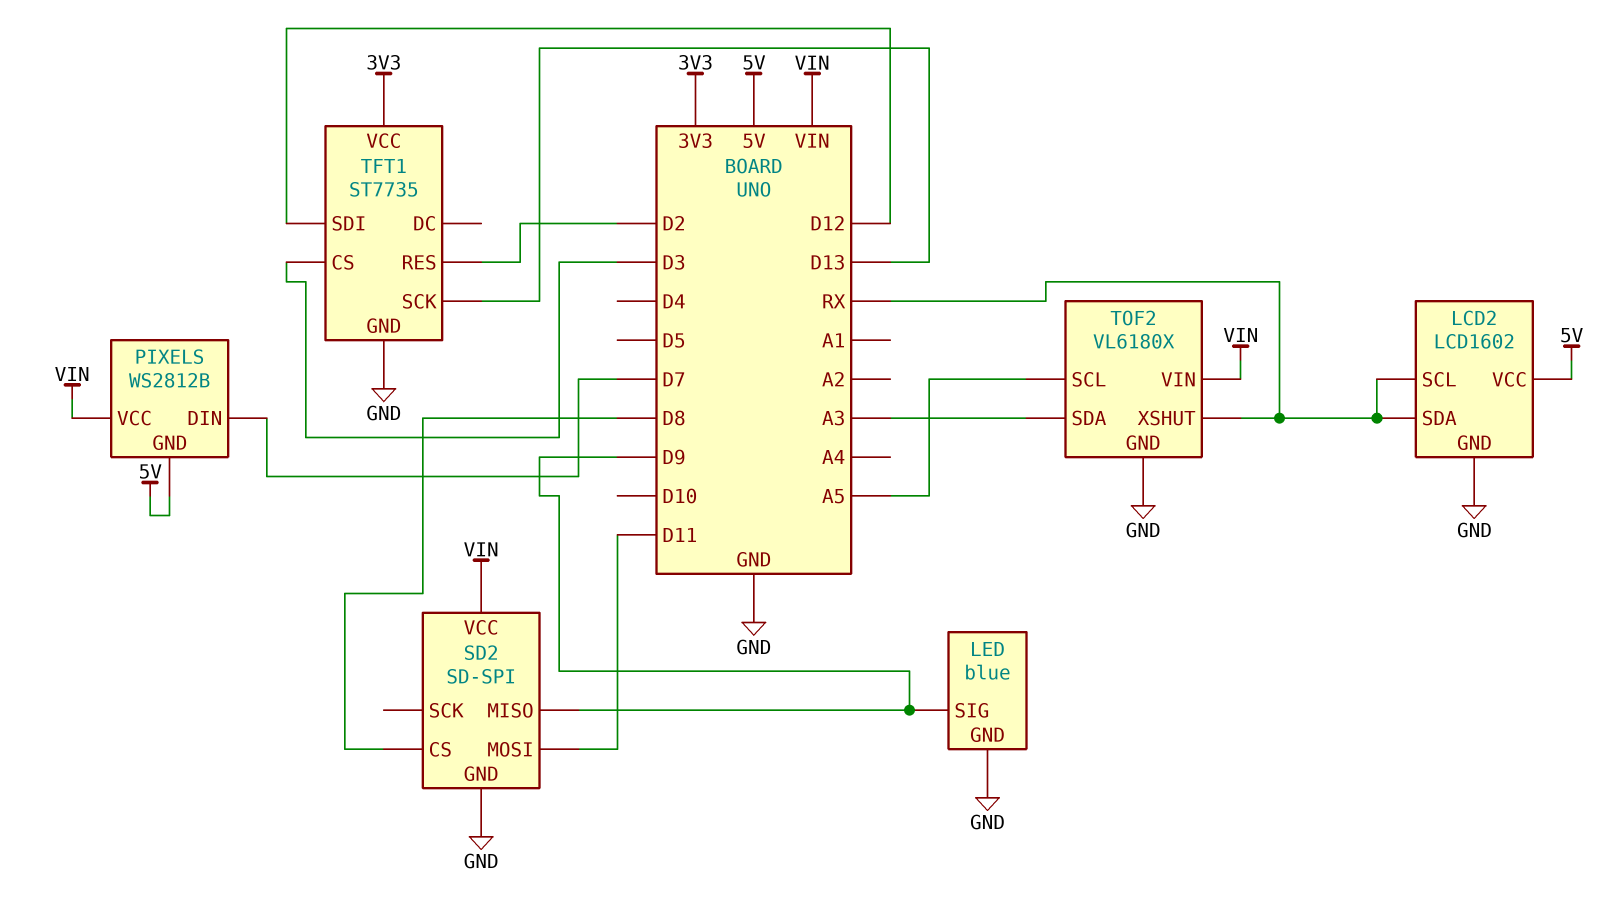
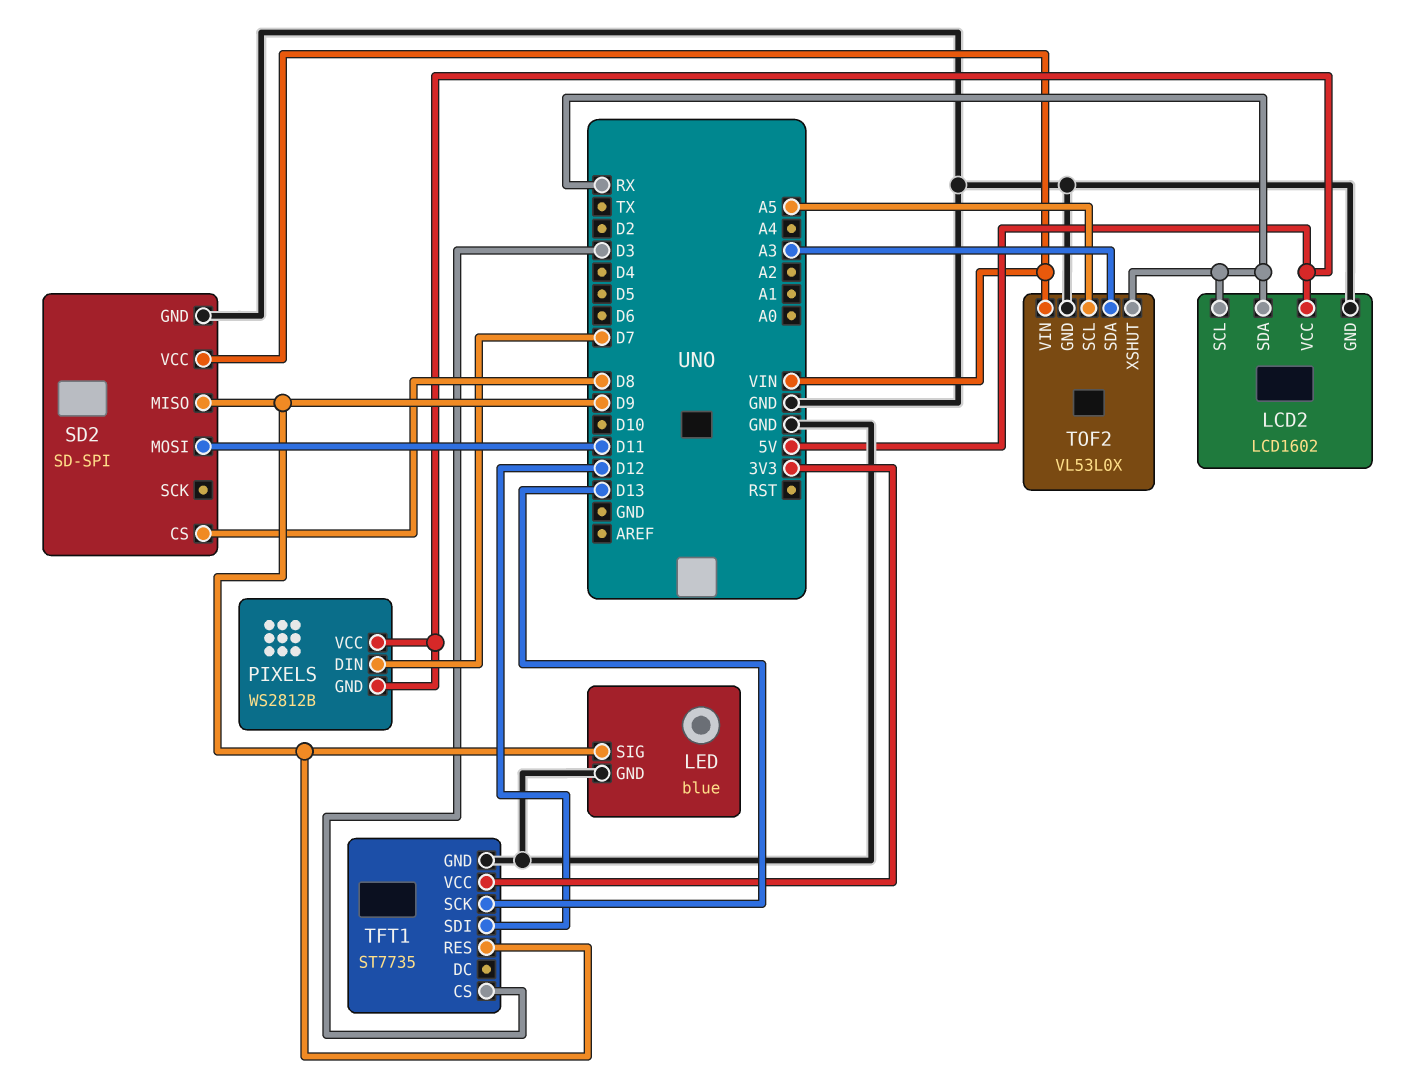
PIXELS pin VCC: VIN -> 5V
TFT1 pin RES: D2 -> D9
TOF2: VL6180X -> VL53L0X

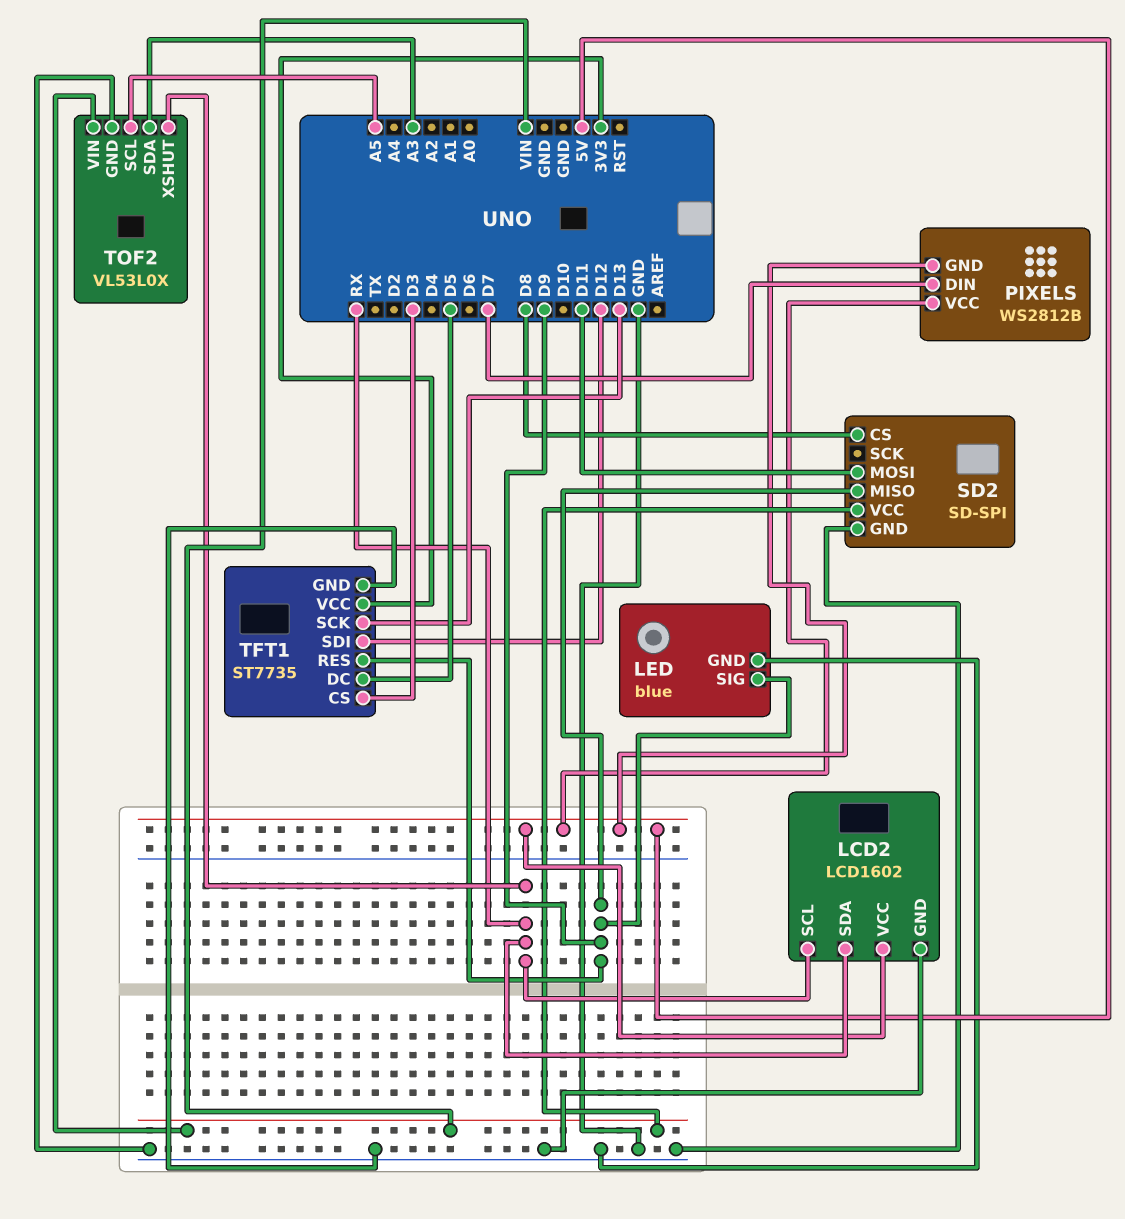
TFT1 pin DC: none -> D5

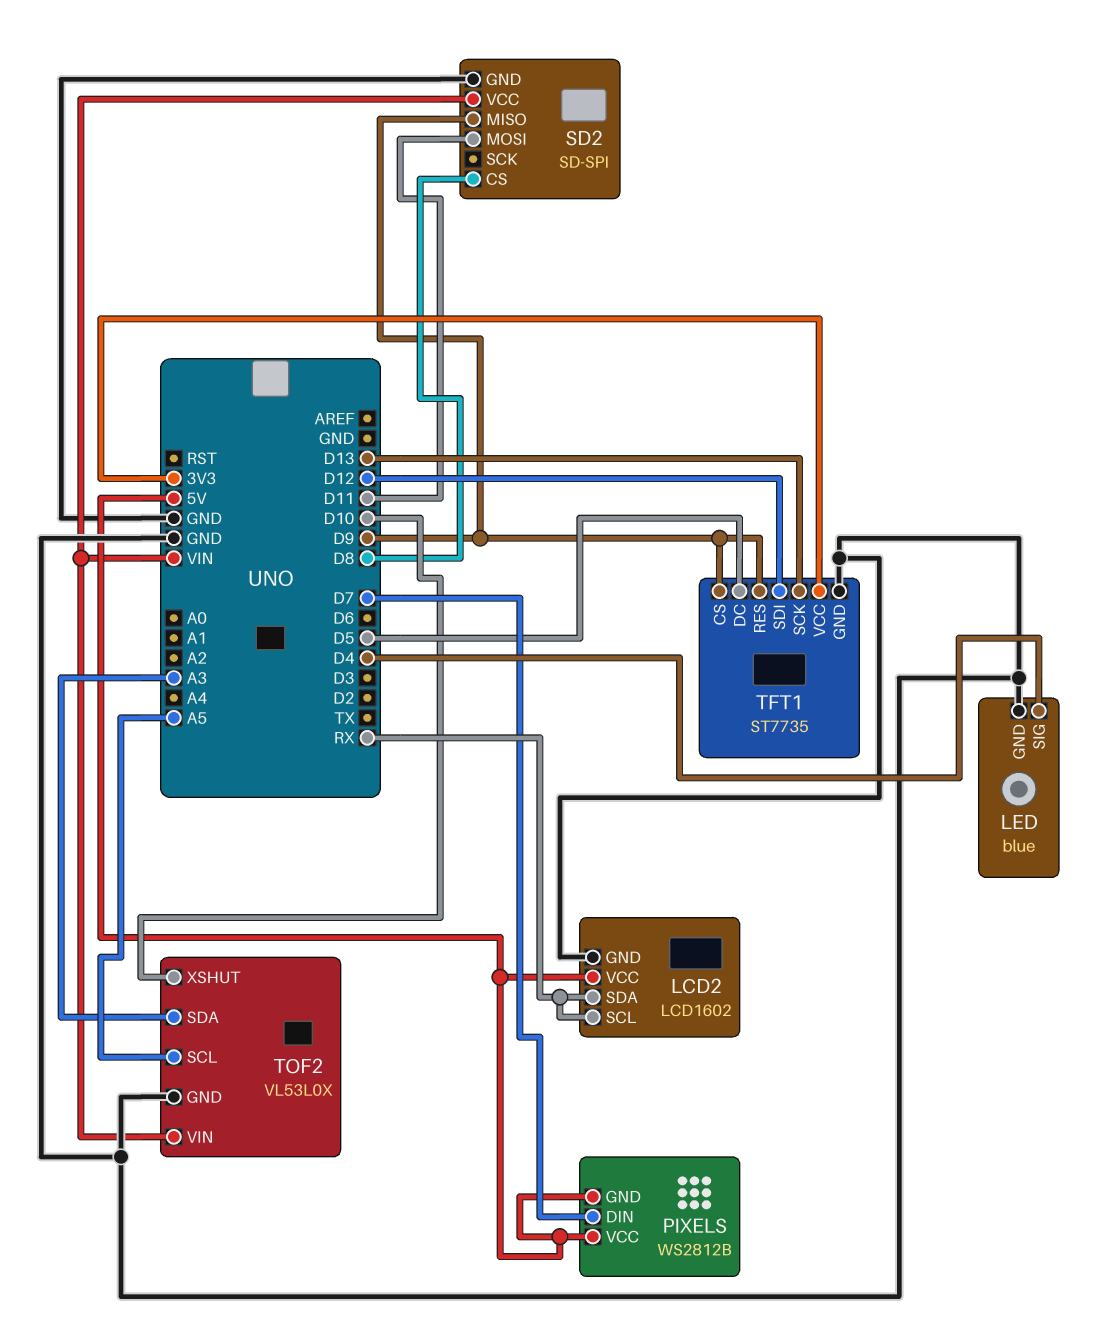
LED pin SIG: D9 -> D4
TFT1 pin CS: D3 -> D9
TOF2 pin XSHUT: RX -> D10

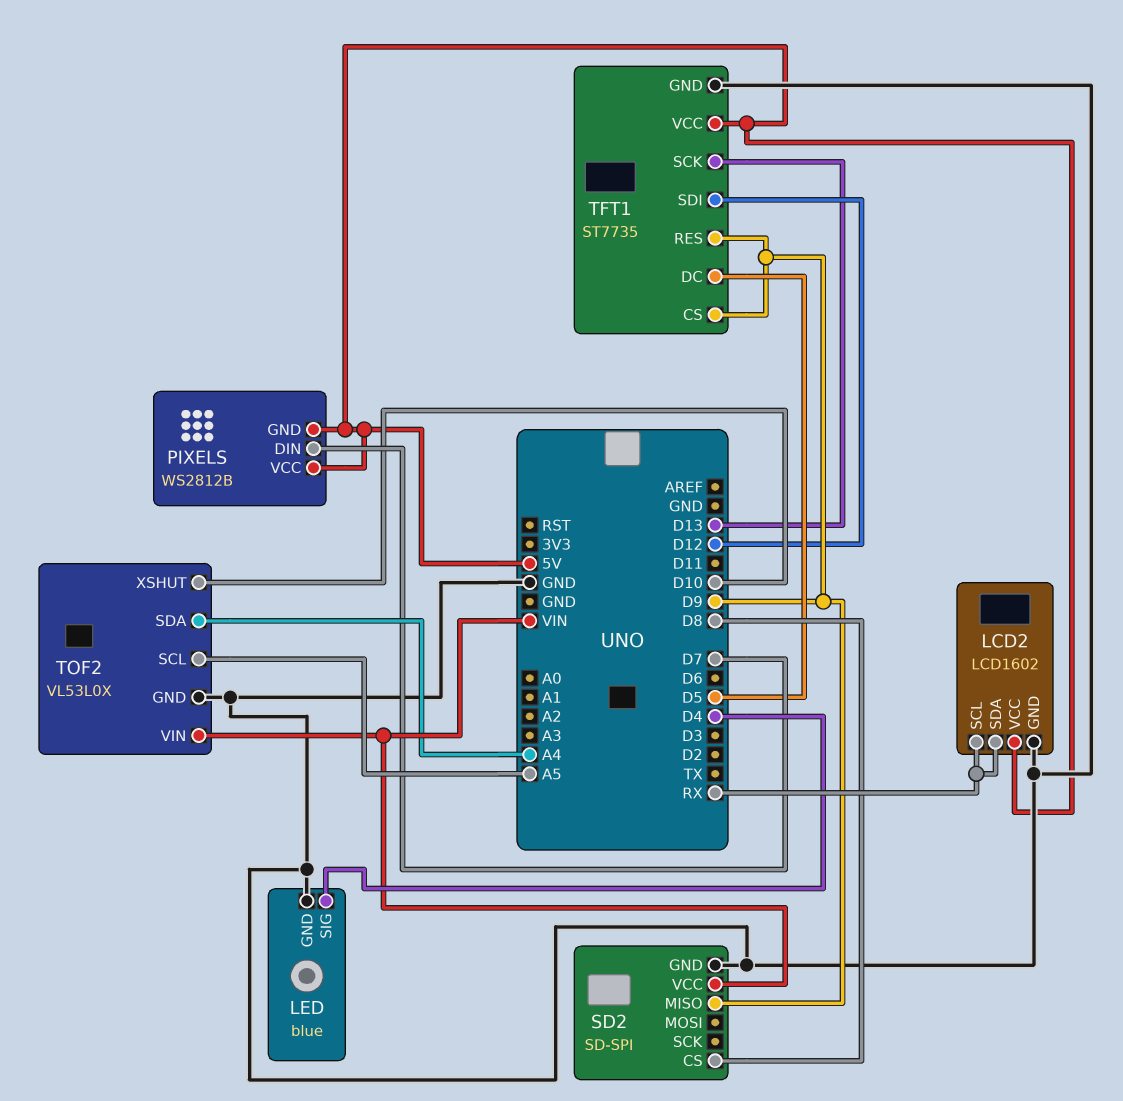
SD2 pin MOSI: D11 -> none
TFT1 pin VCC: 3V3 -> 5V
TOF2 pin SDA: A3 -> A4

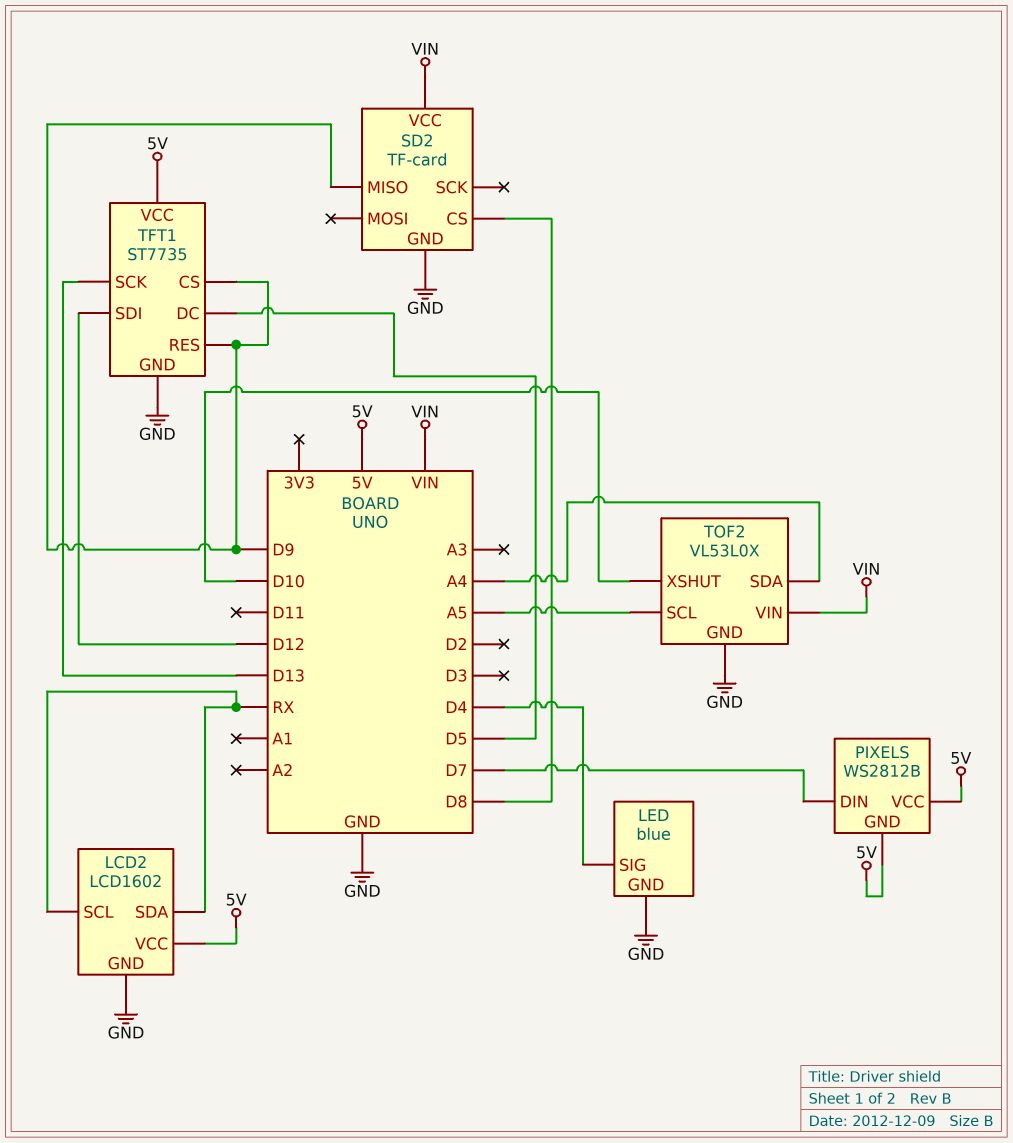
SD2: SD-SPI -> TF-card

